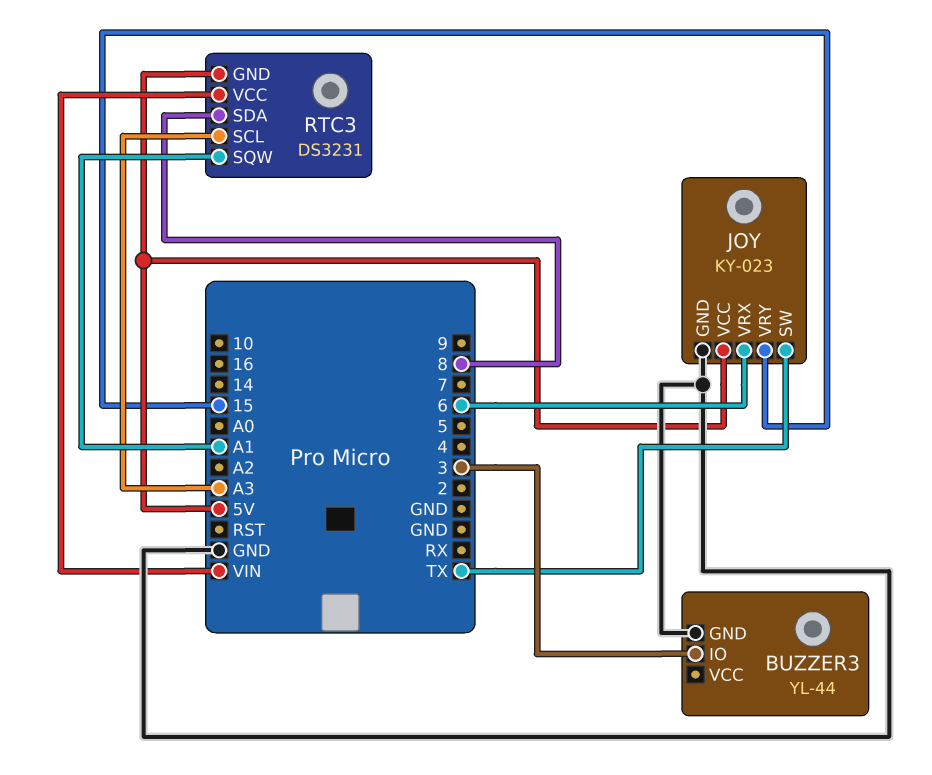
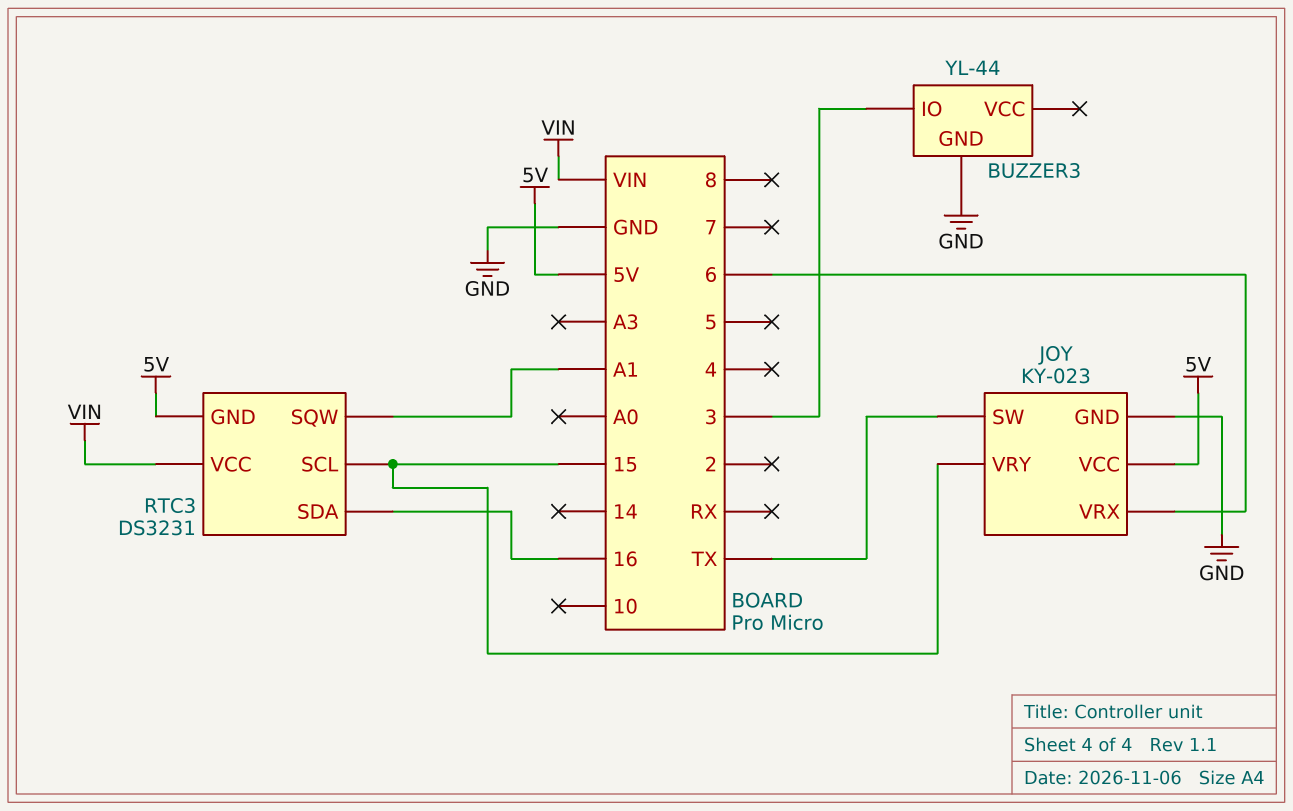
RTC3 pin SCL: A3 -> 15
RTC3 pin SDA: 8 -> 16

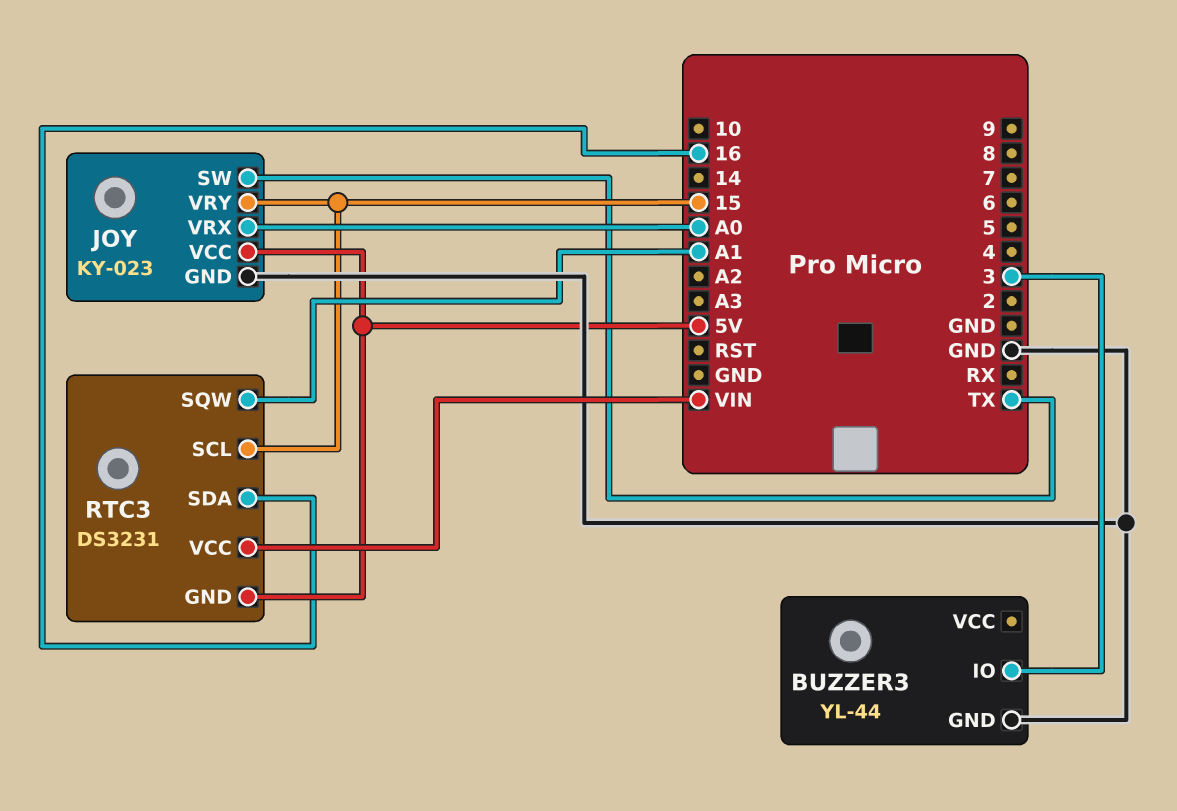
JOY pin VRX: 6 -> A0

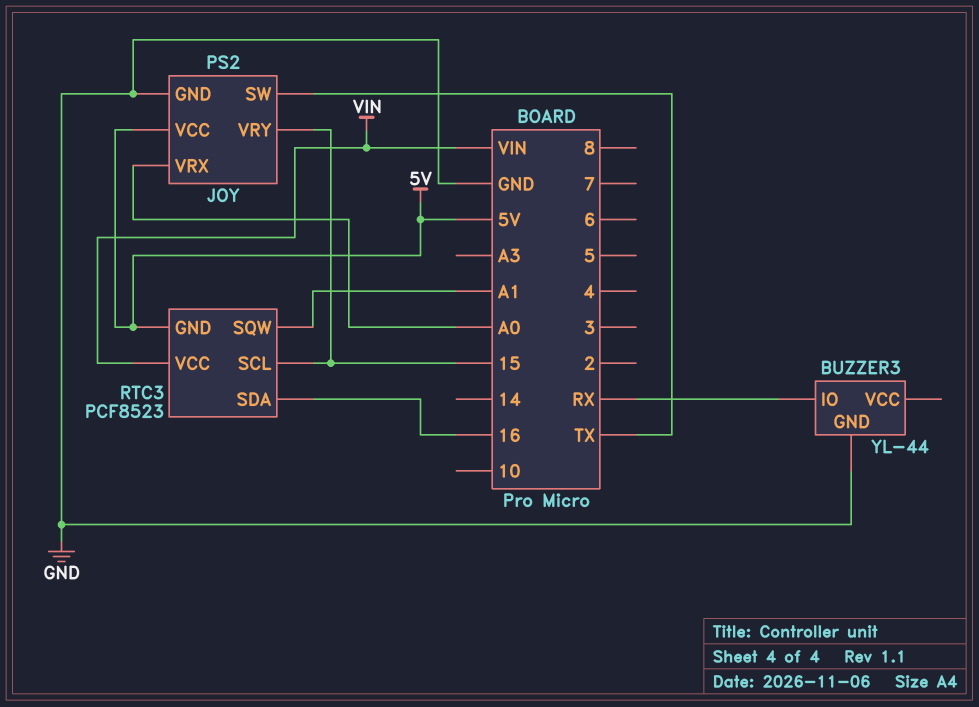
BUZZER3 pin IO: 3 -> RX
JOY: KY-023 -> PS2
RTC3: DS3231 -> PCF8523

